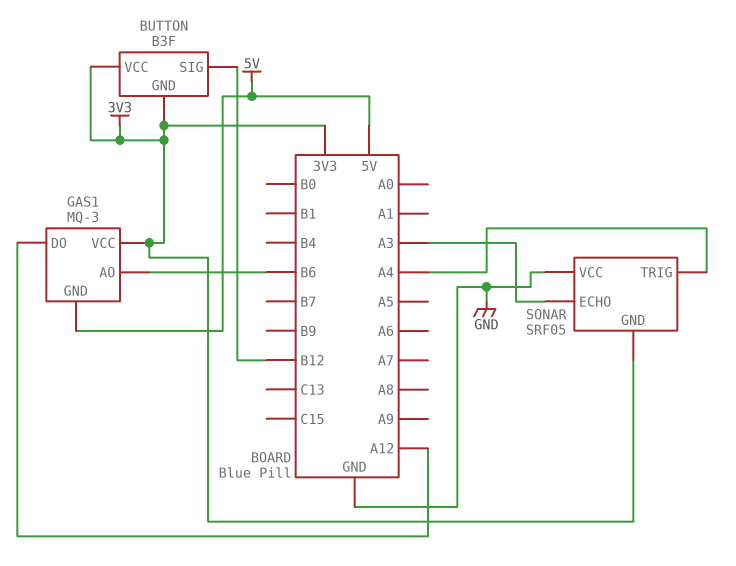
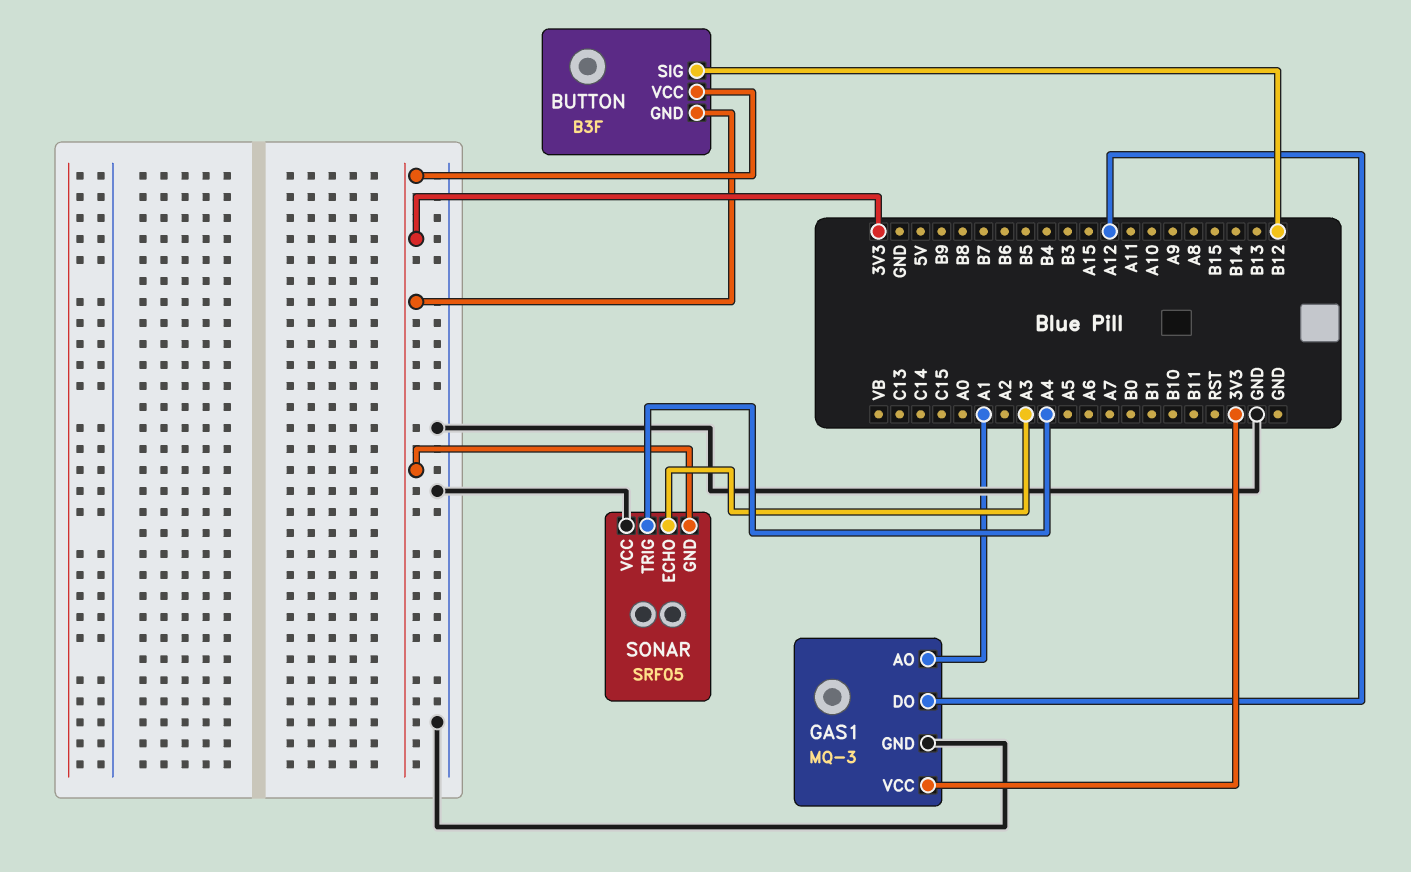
GAS1 pin AO: B6 -> A1
GAS1 pin GND: 5V -> GND

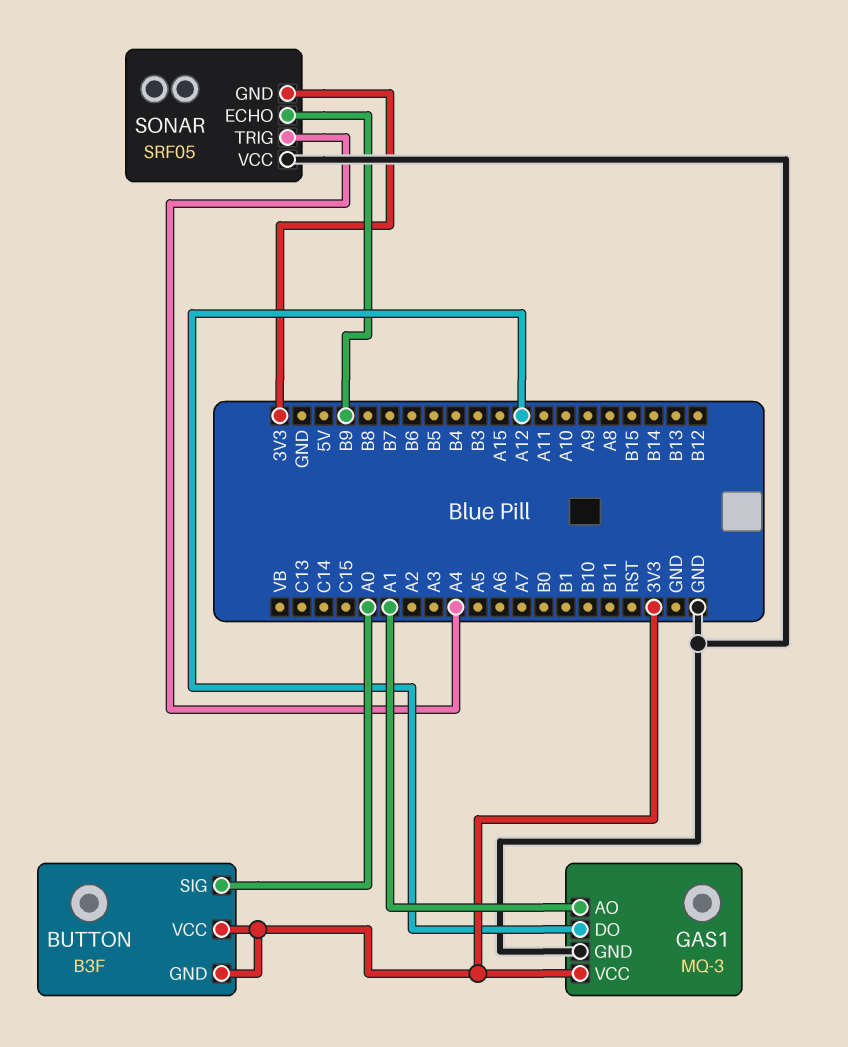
BUTTON pin SIG: B12 -> A0
SONAR pin ECHO: A3 -> B9

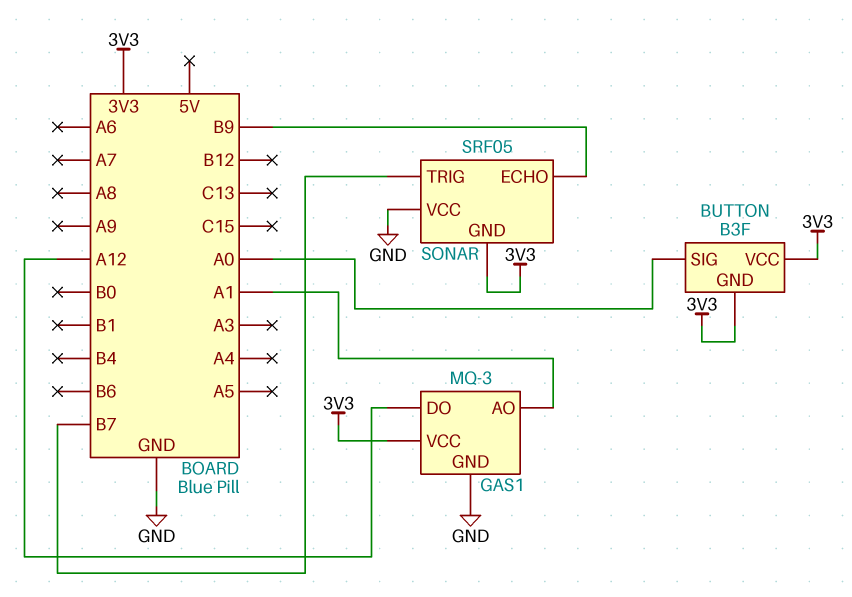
SONAR pin TRIG: A4 -> B7

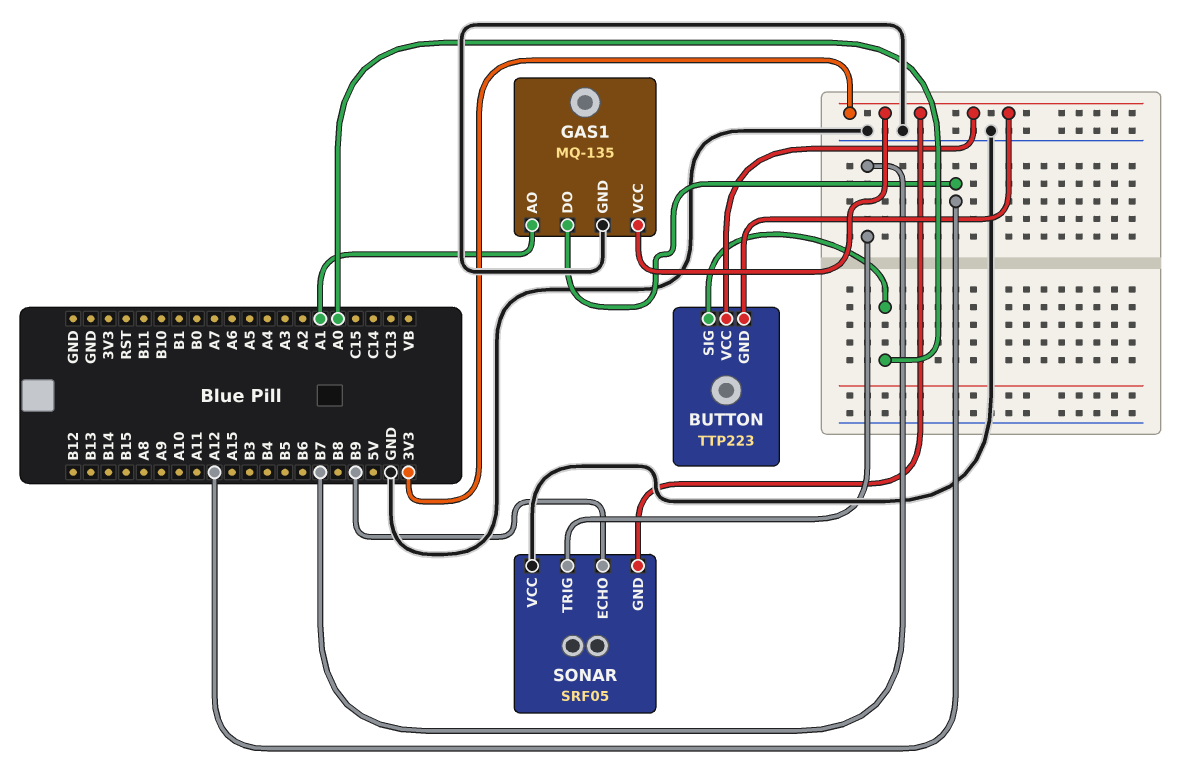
BUTTON: B3F -> TTP223
GAS1: MQ-3 -> MQ-135

